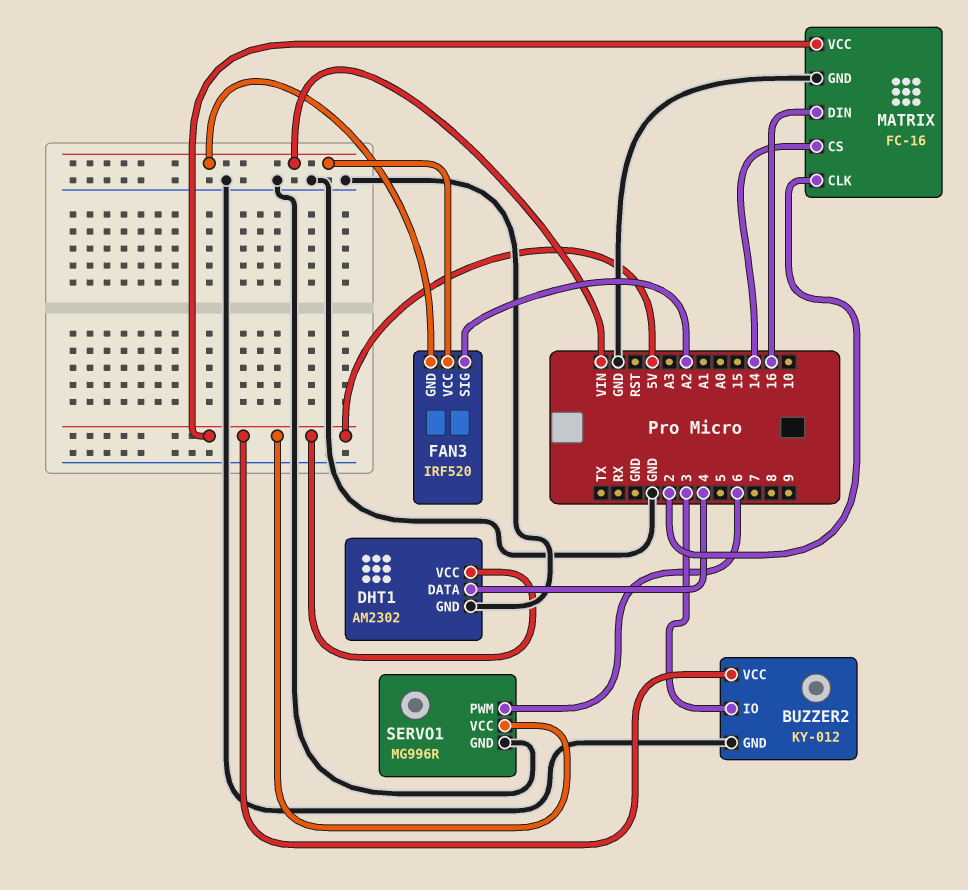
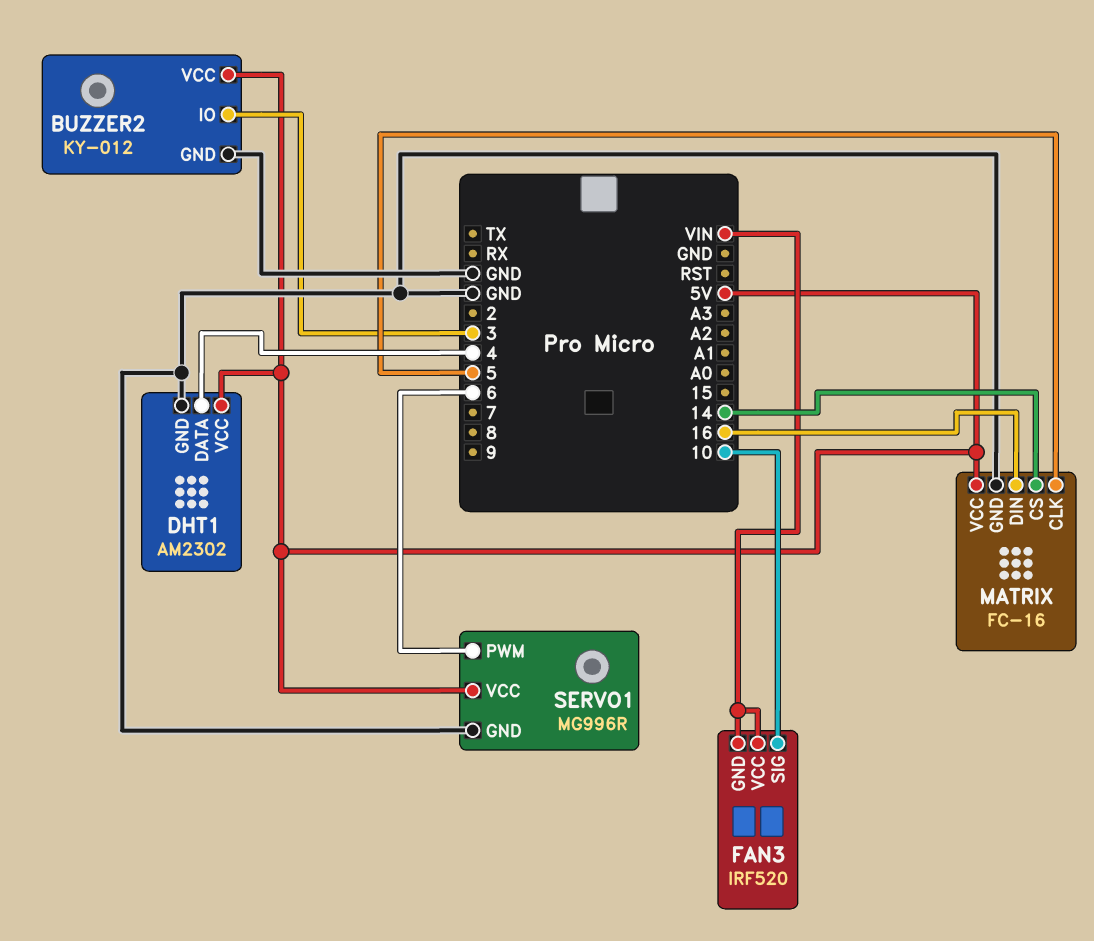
FAN3 pin SIG: A2 -> 10
MATRIX pin CLK: 2 -> 5

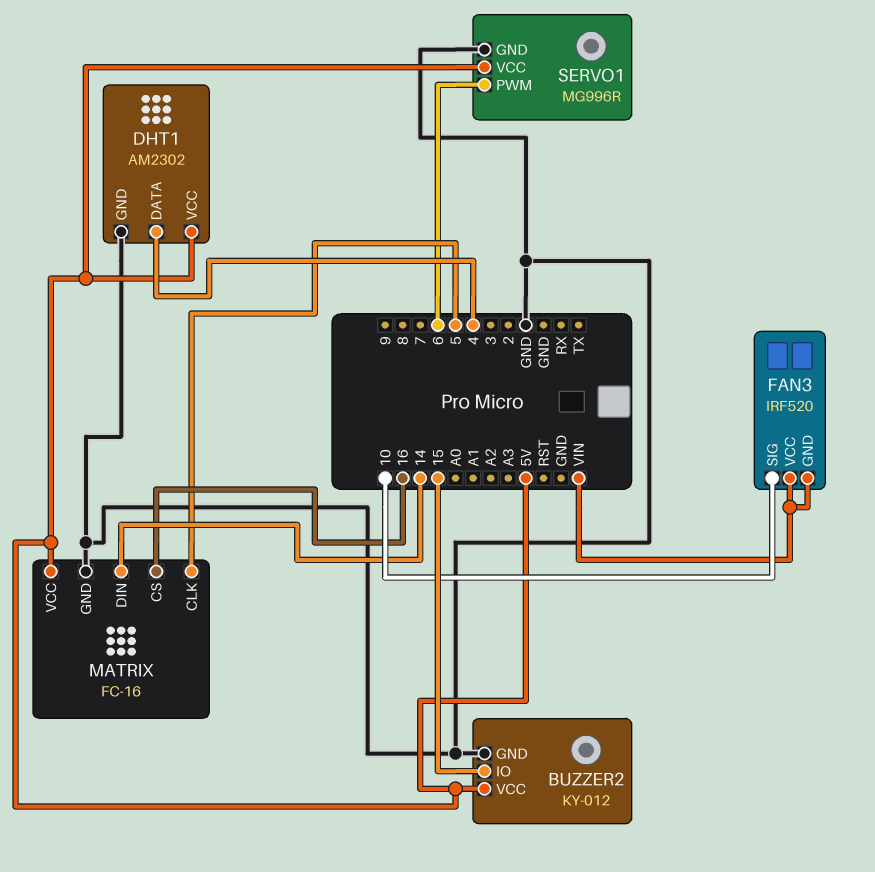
BUZZER2 pin IO: 3 -> 15
MATRIX pin CS: 14 -> 16
MATRIX pin DIN: 16 -> 14

